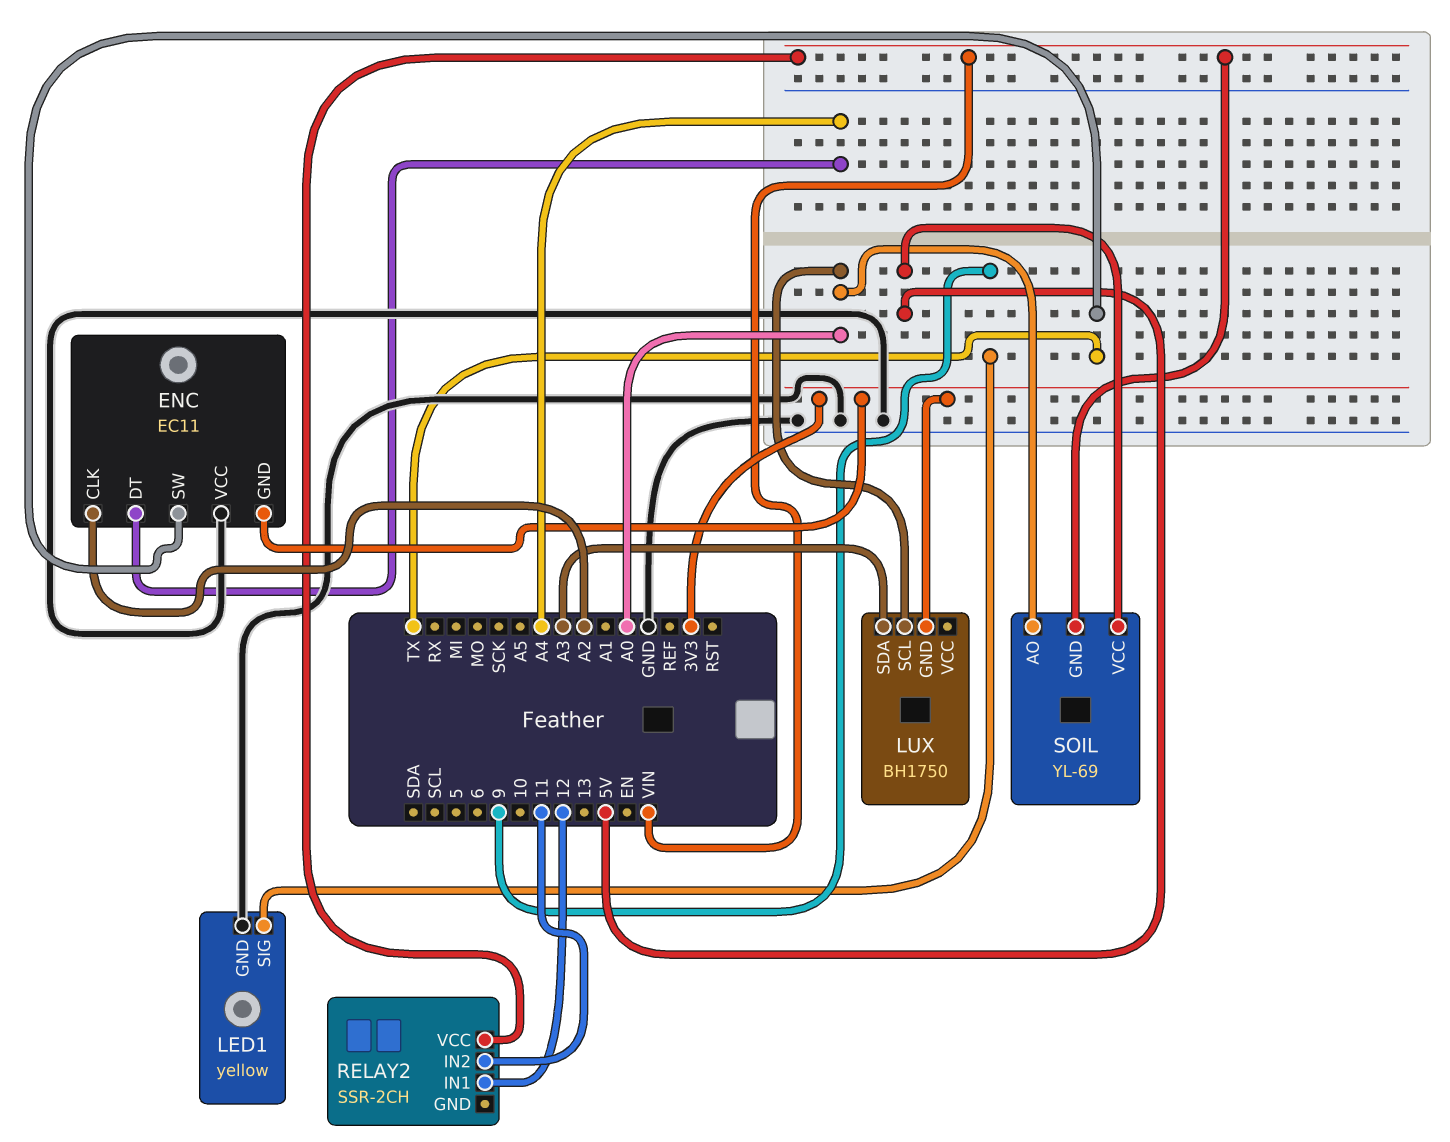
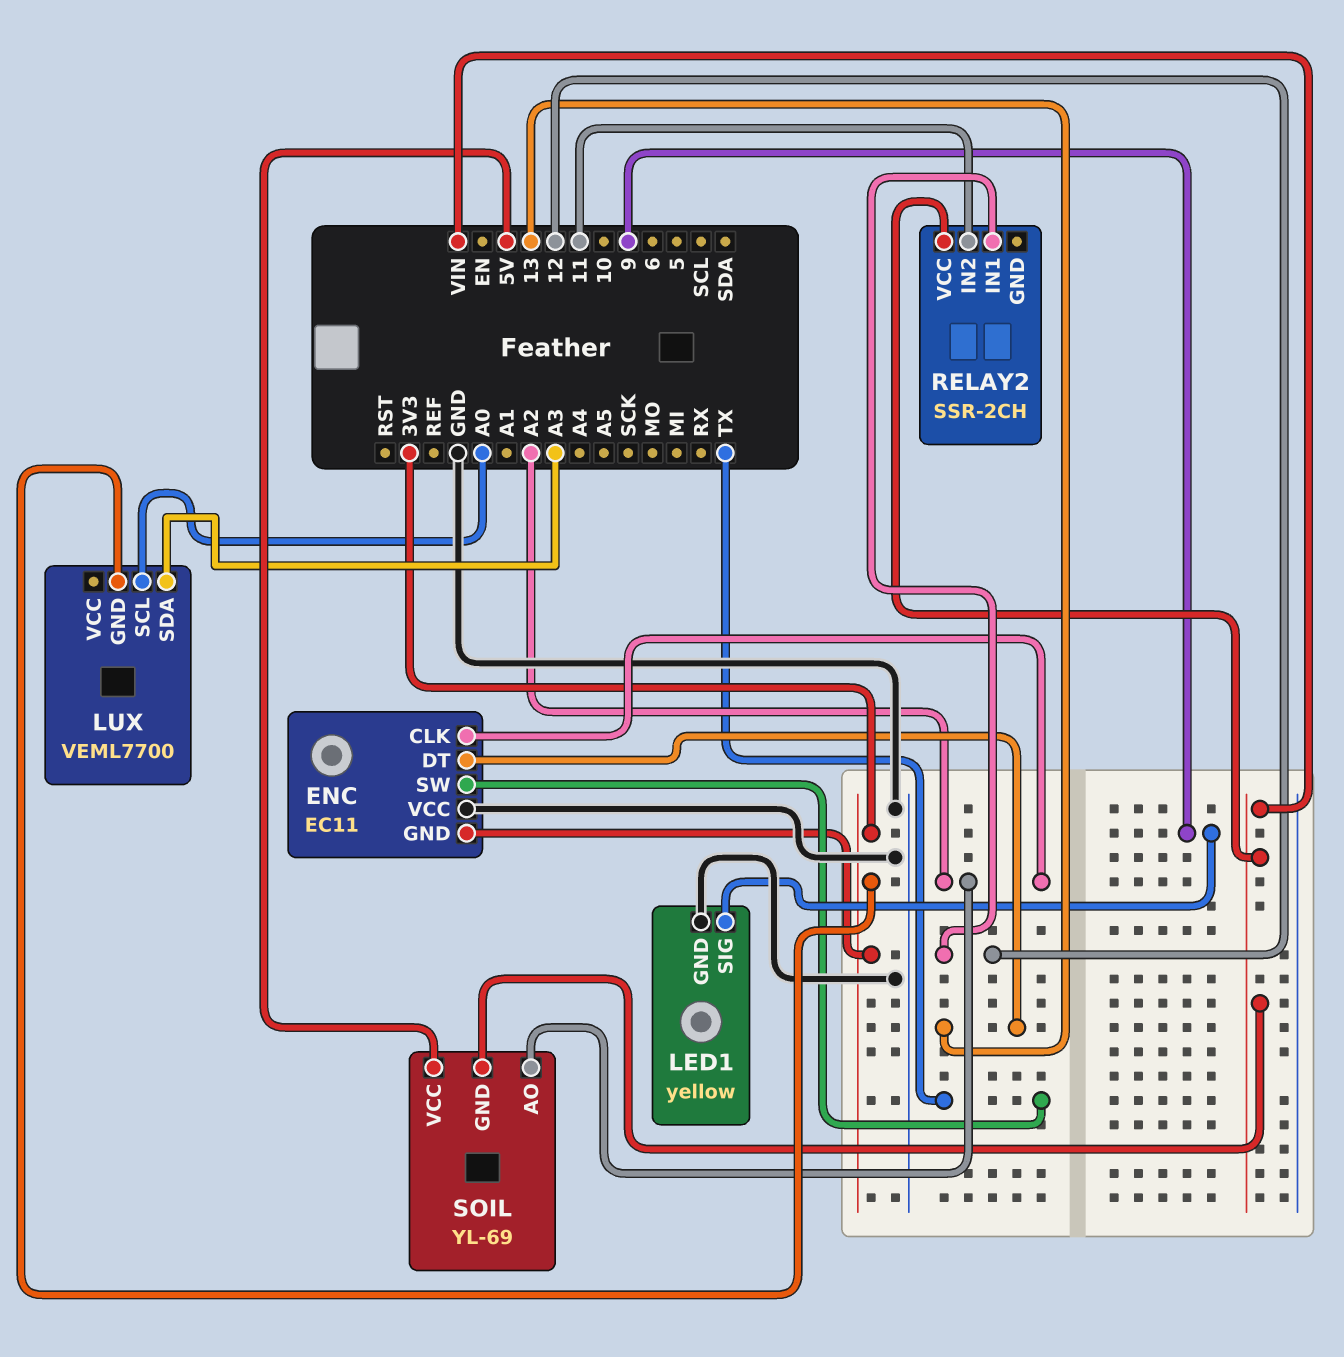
ENC pin DT: A4 -> 13
LUX: BH1750 -> VEML7700
SOIL pin AO: A0 -> A2

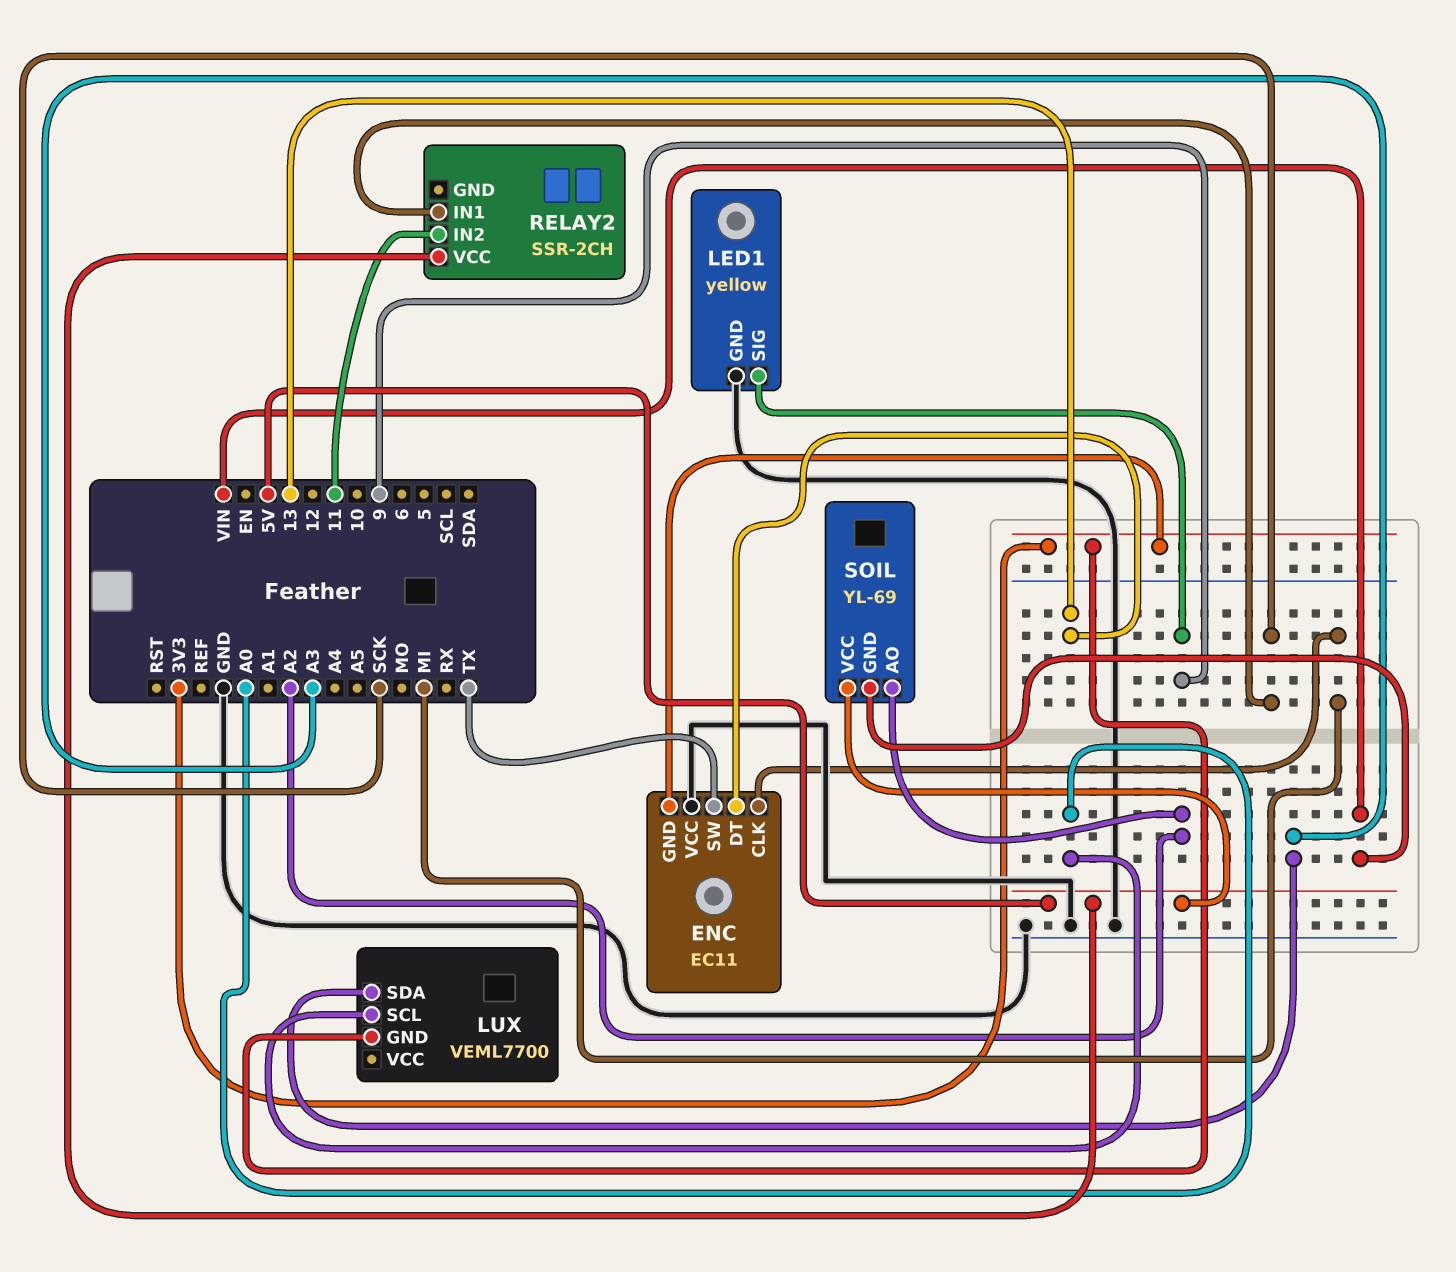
ENC pin CLK: A2 -> MI
RELAY2 pin IN1: 12 -> SCK
RELAY2 pin VCC: VIN -> 5V

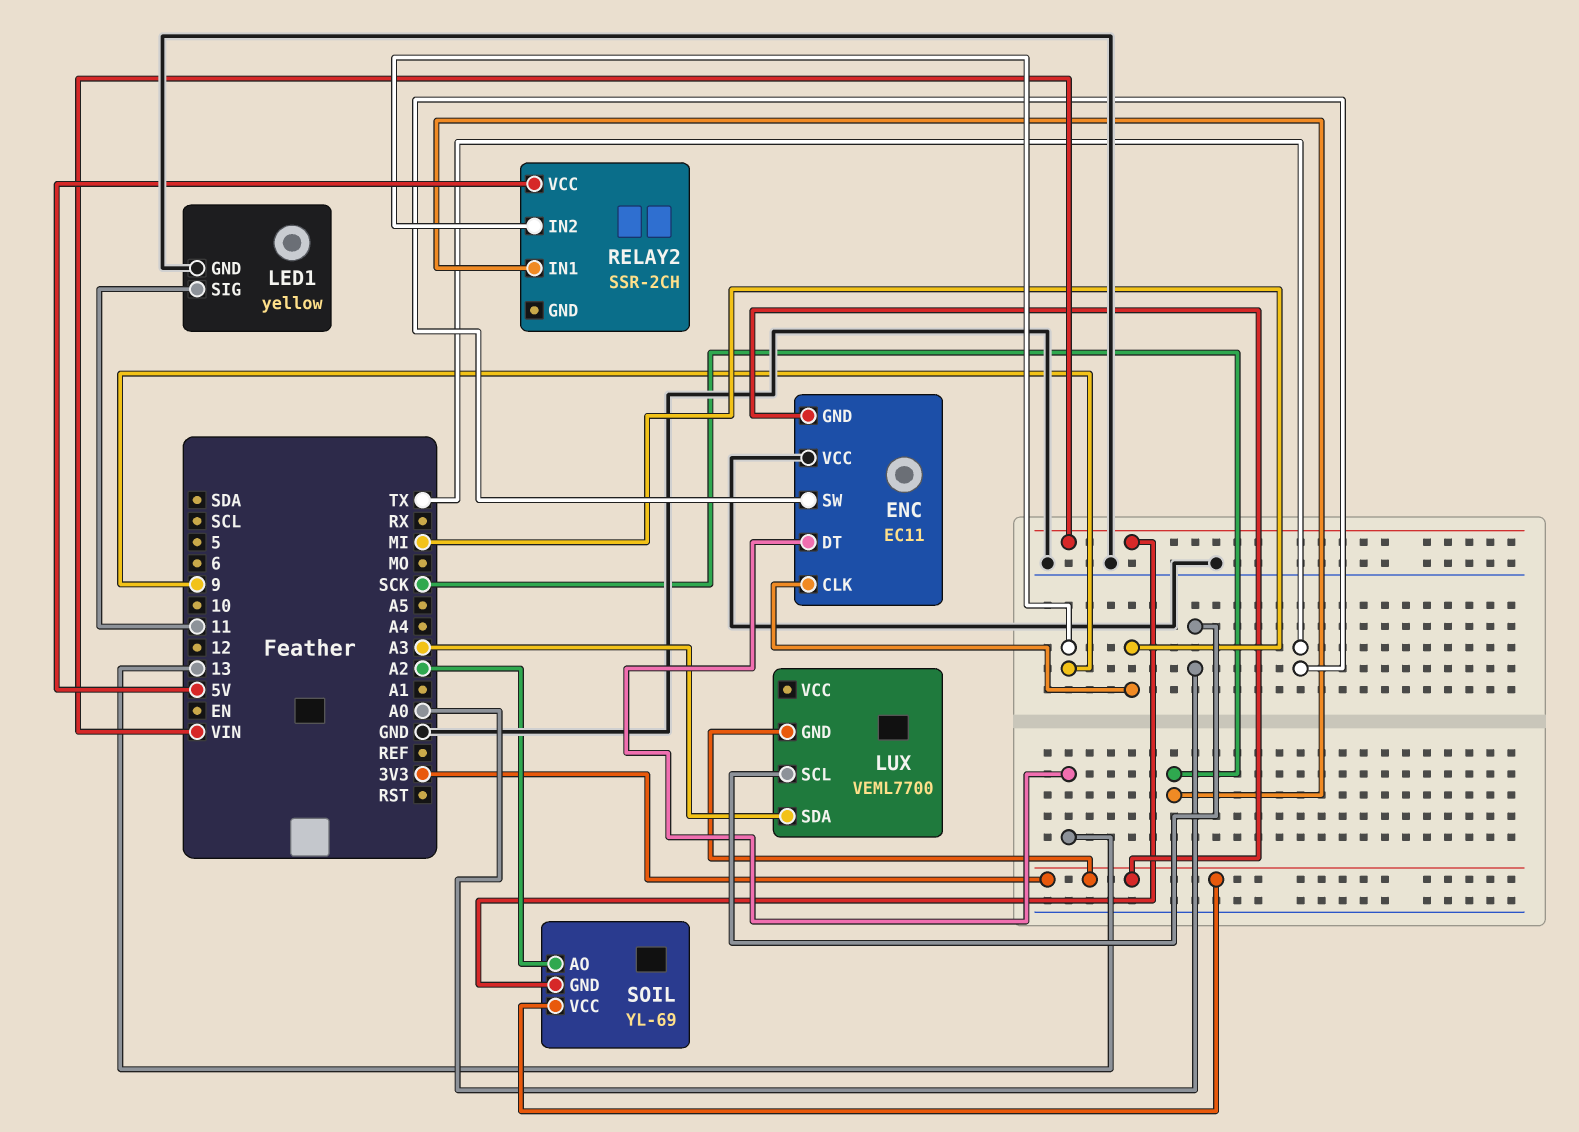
LED1 pin SIG: 9 -> 11
RELAY2 pin IN2: 11 -> 9
SOIL pin VCC: 5V -> 3V3

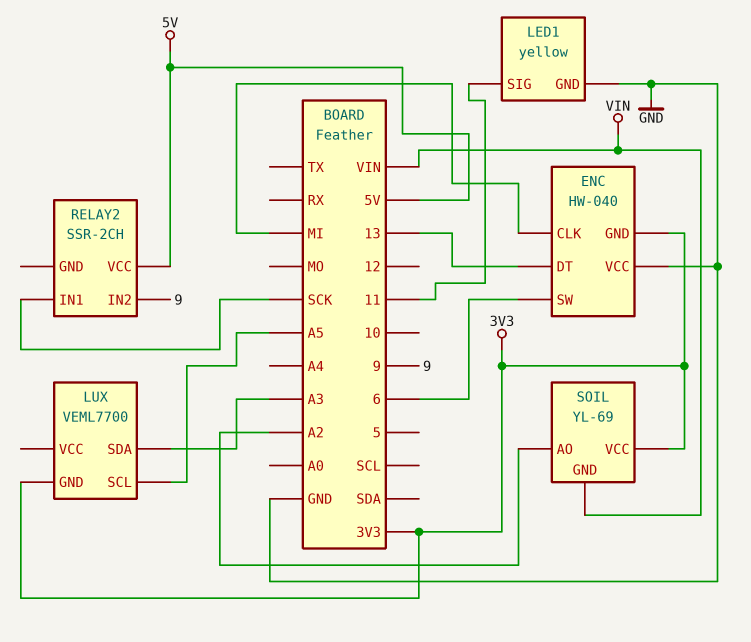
ENC: EC11 -> HW-040
ENC pin SW: TX -> 6
LUX pin SCL: A0 -> A5

